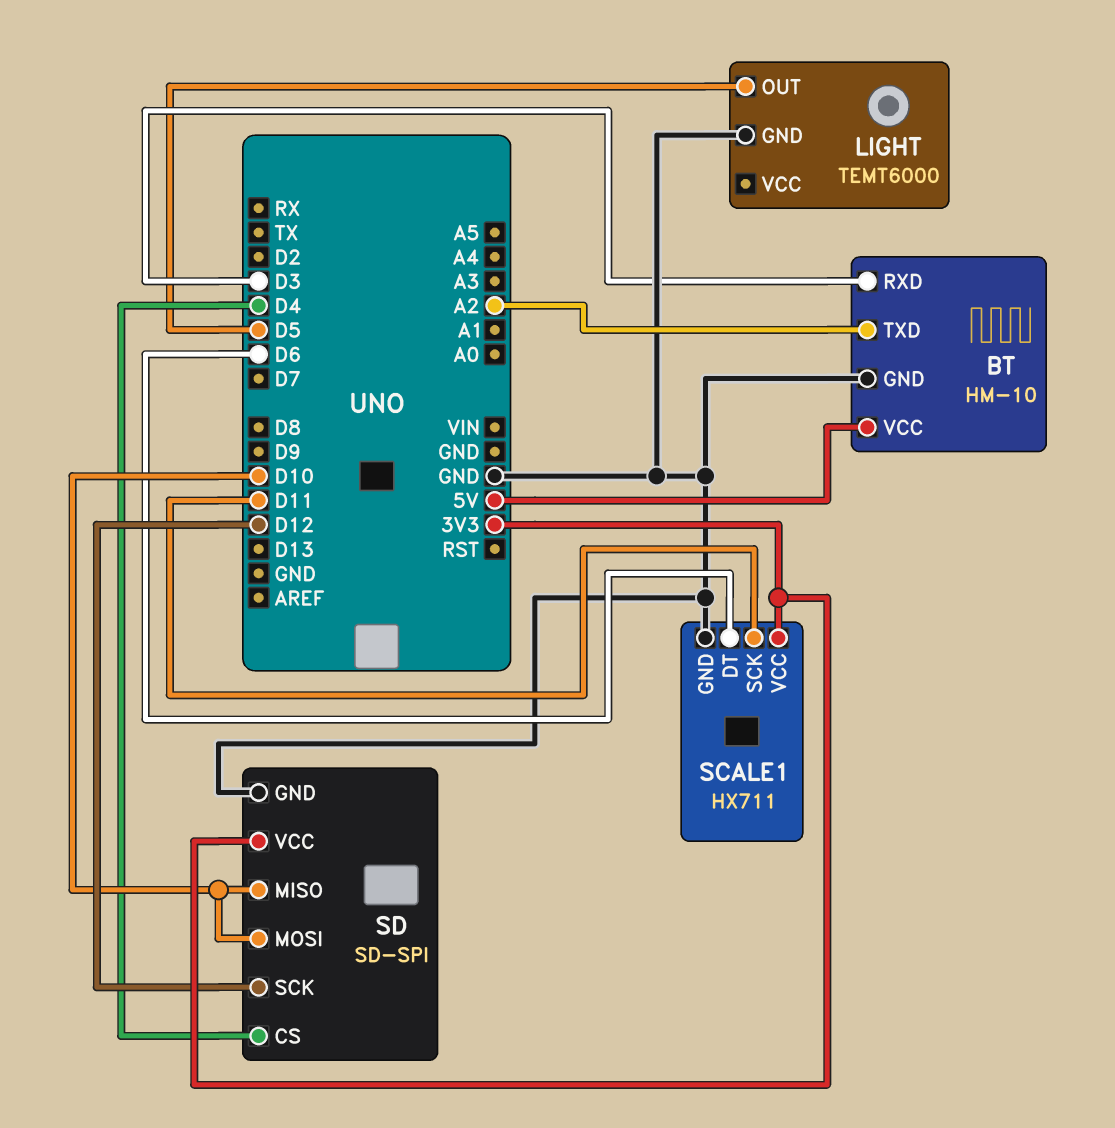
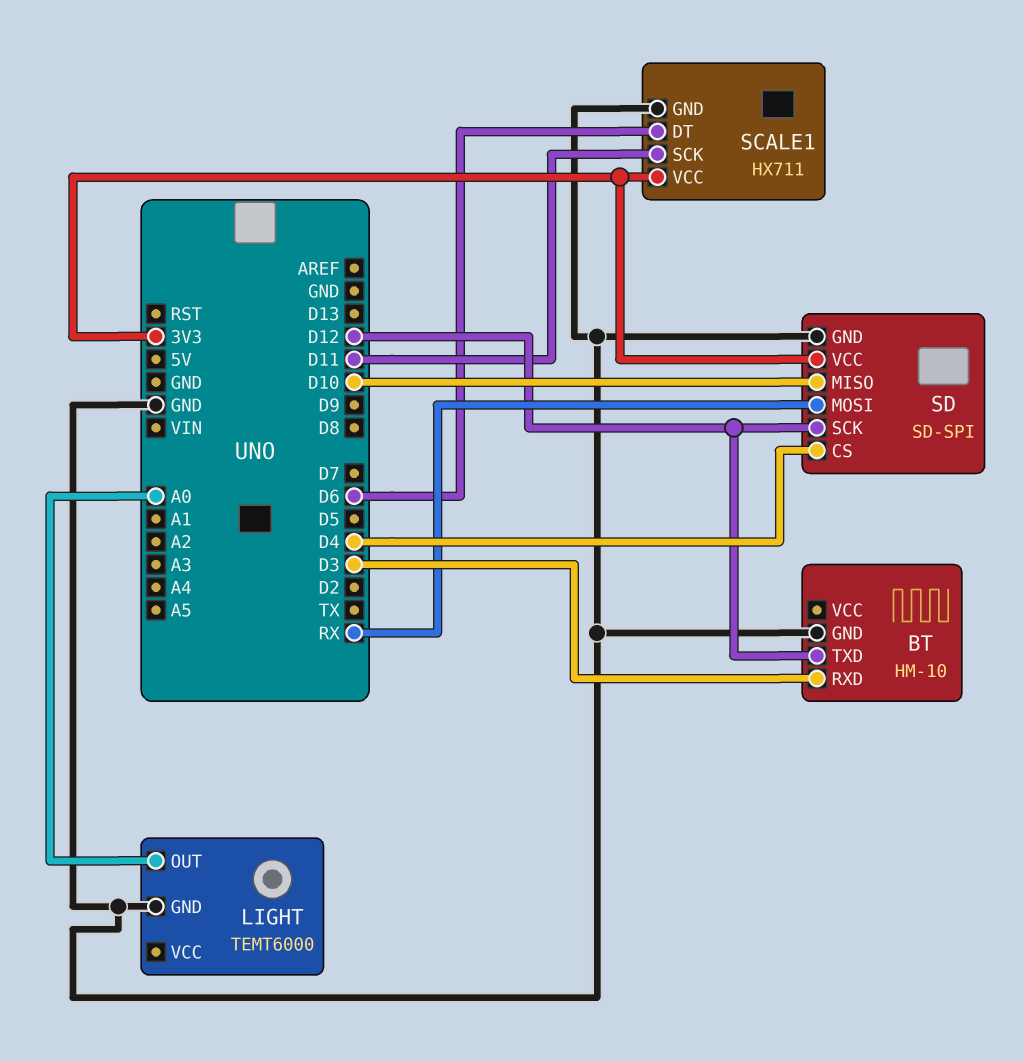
BT pin TXD: A2 -> D12
BT pin VCC: 5V -> none
LIGHT pin OUT: D5 -> A0
SD pin MOSI: D10 -> RX

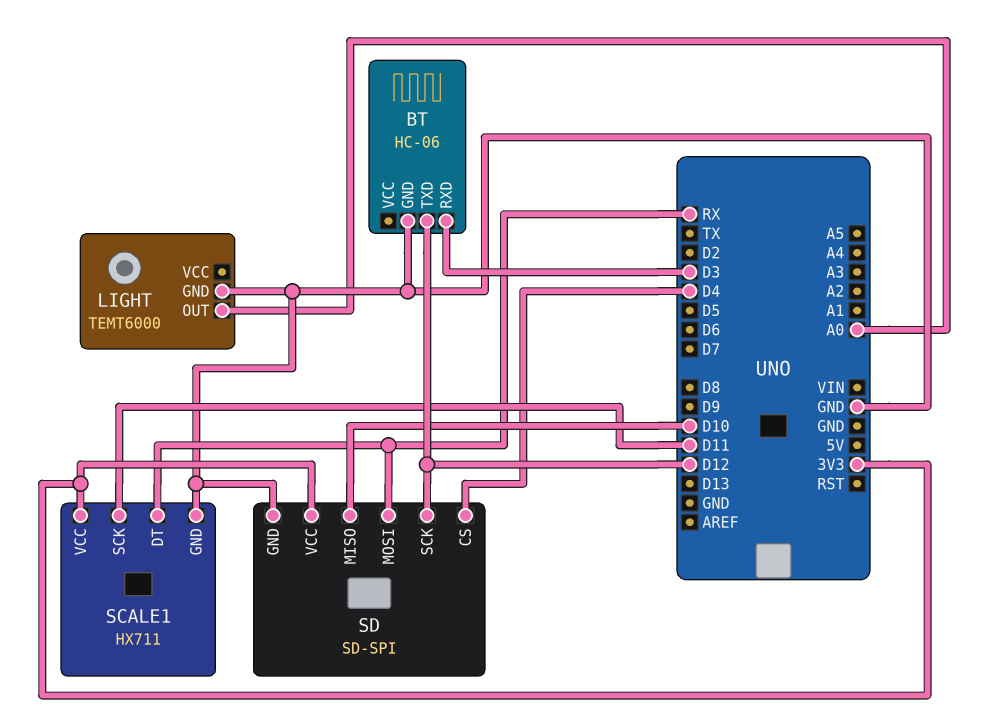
BT: HM-10 -> HC-06
SCALE1 pin DT: D6 -> RX

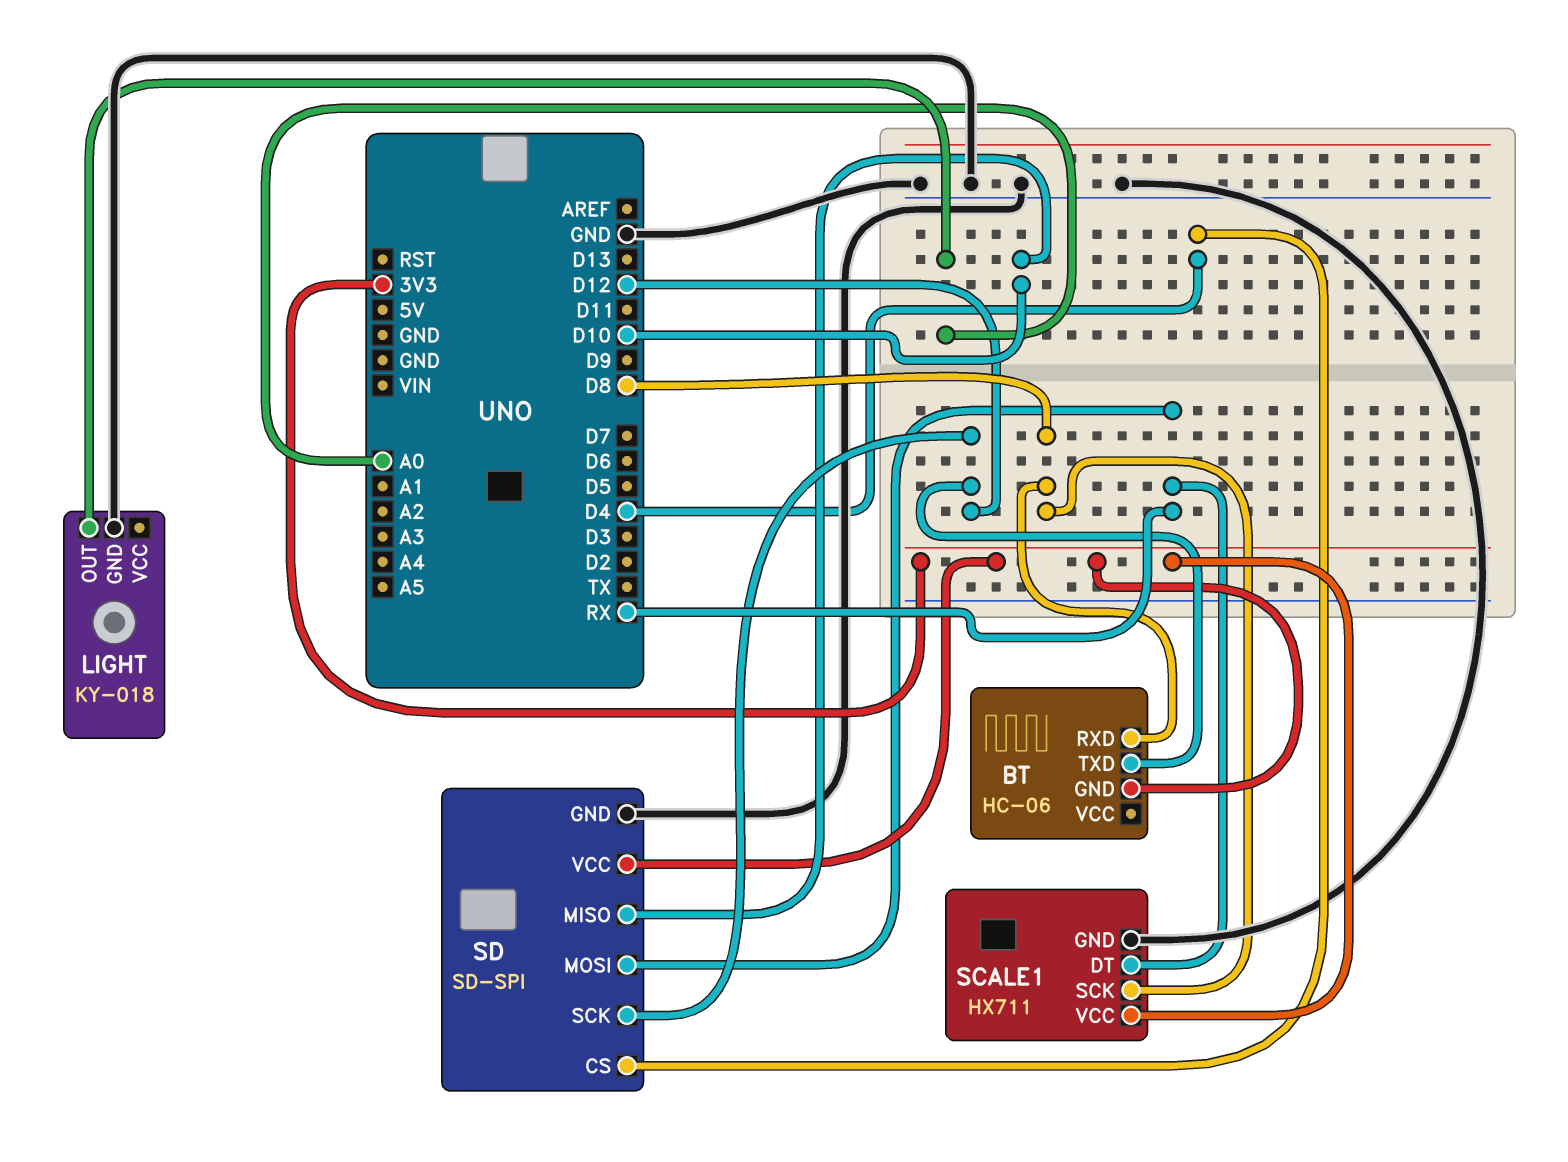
BT pin GND: GND -> 3V3
BT pin RXD: D3 -> D8
LIGHT: TEMT6000 -> KY-018
SCALE1 pin SCK: D11 -> D8

